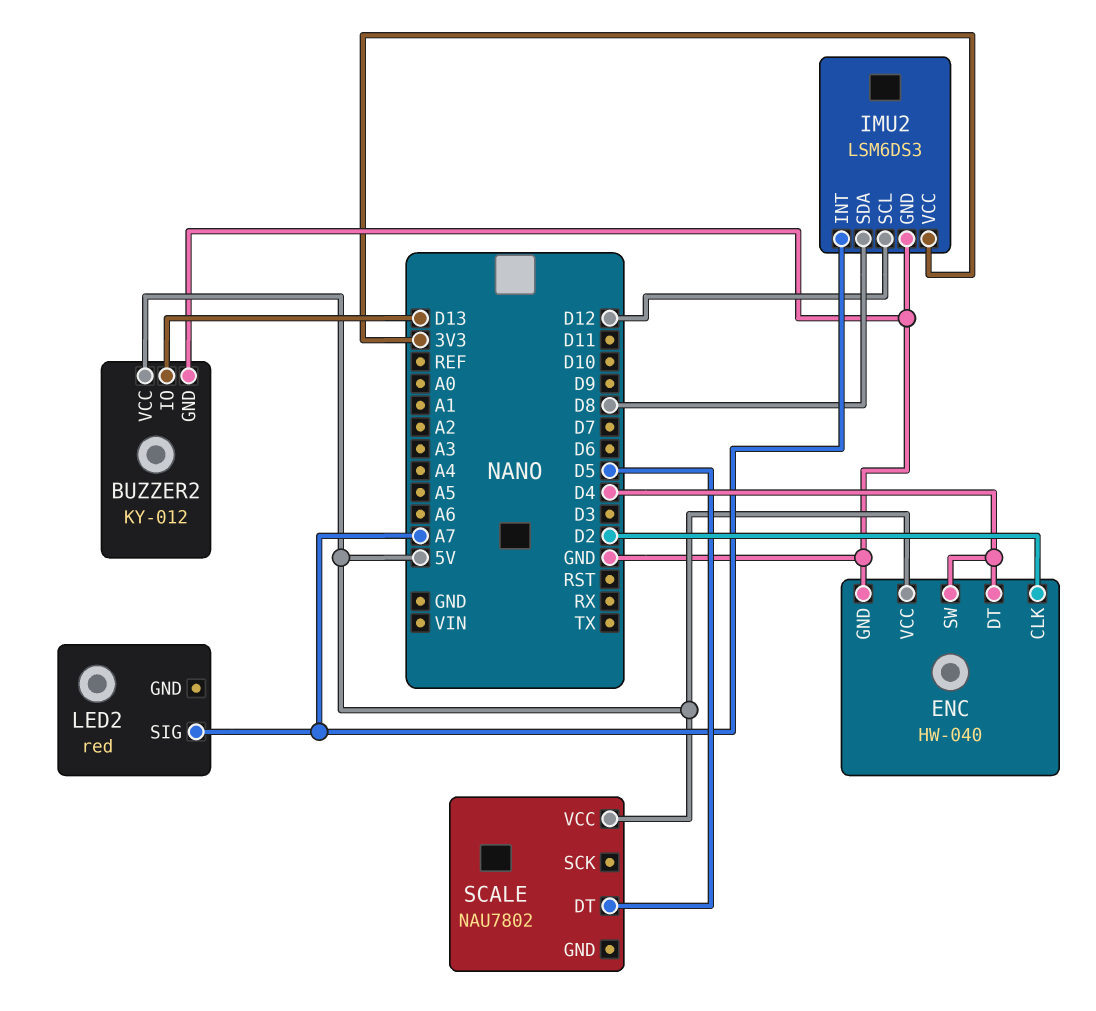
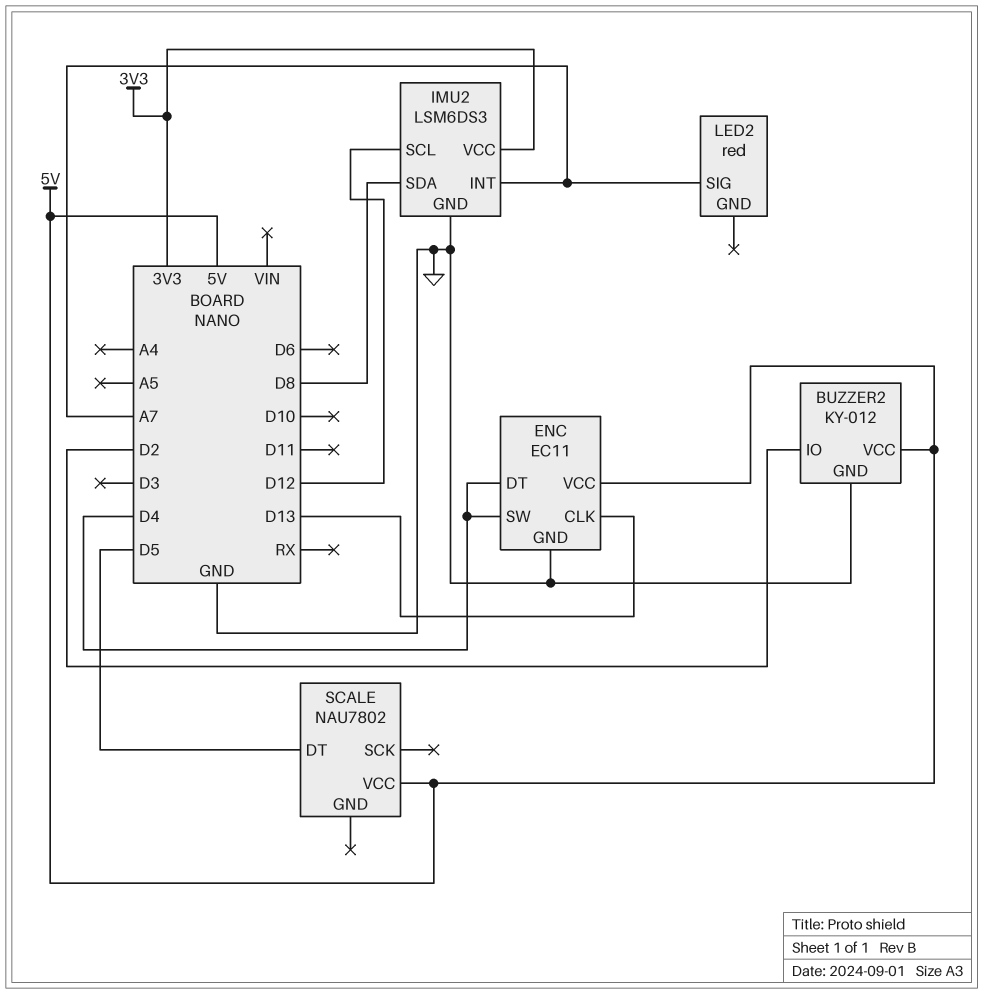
BUZZER2 pin IO: D13 -> D2
ENC: HW-040 -> EC11
ENC pin CLK: D2 -> D13

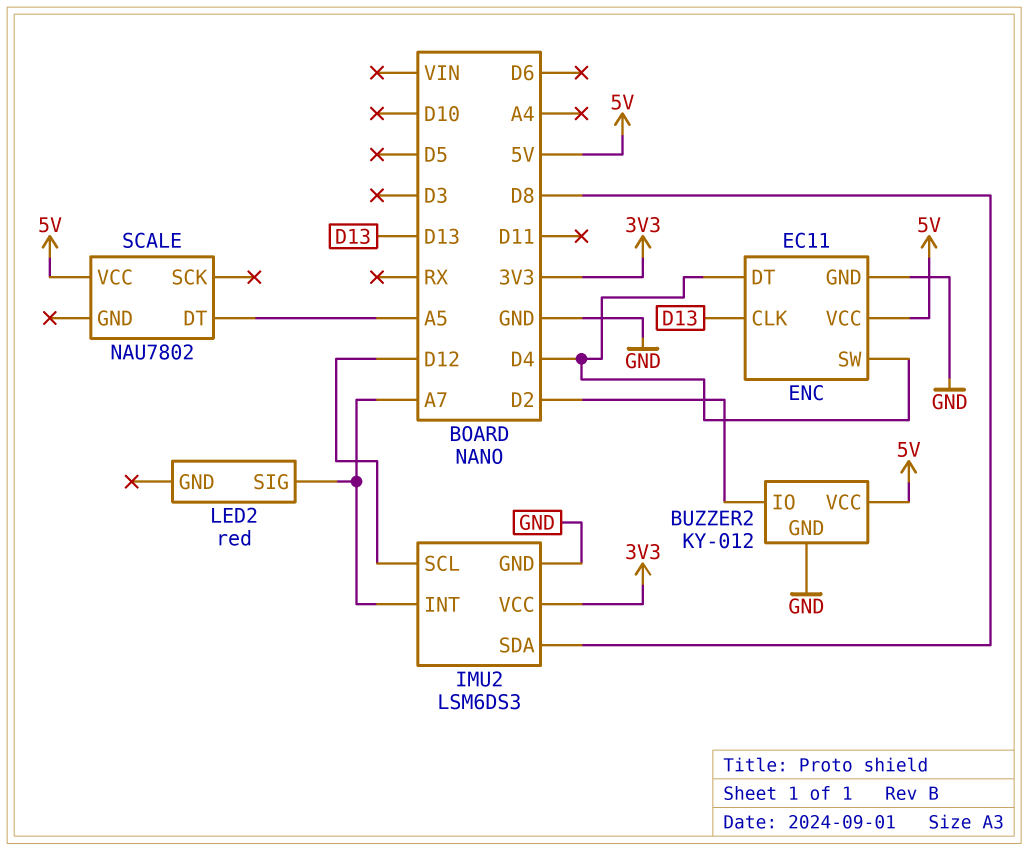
SCALE pin DT: D5 -> A5

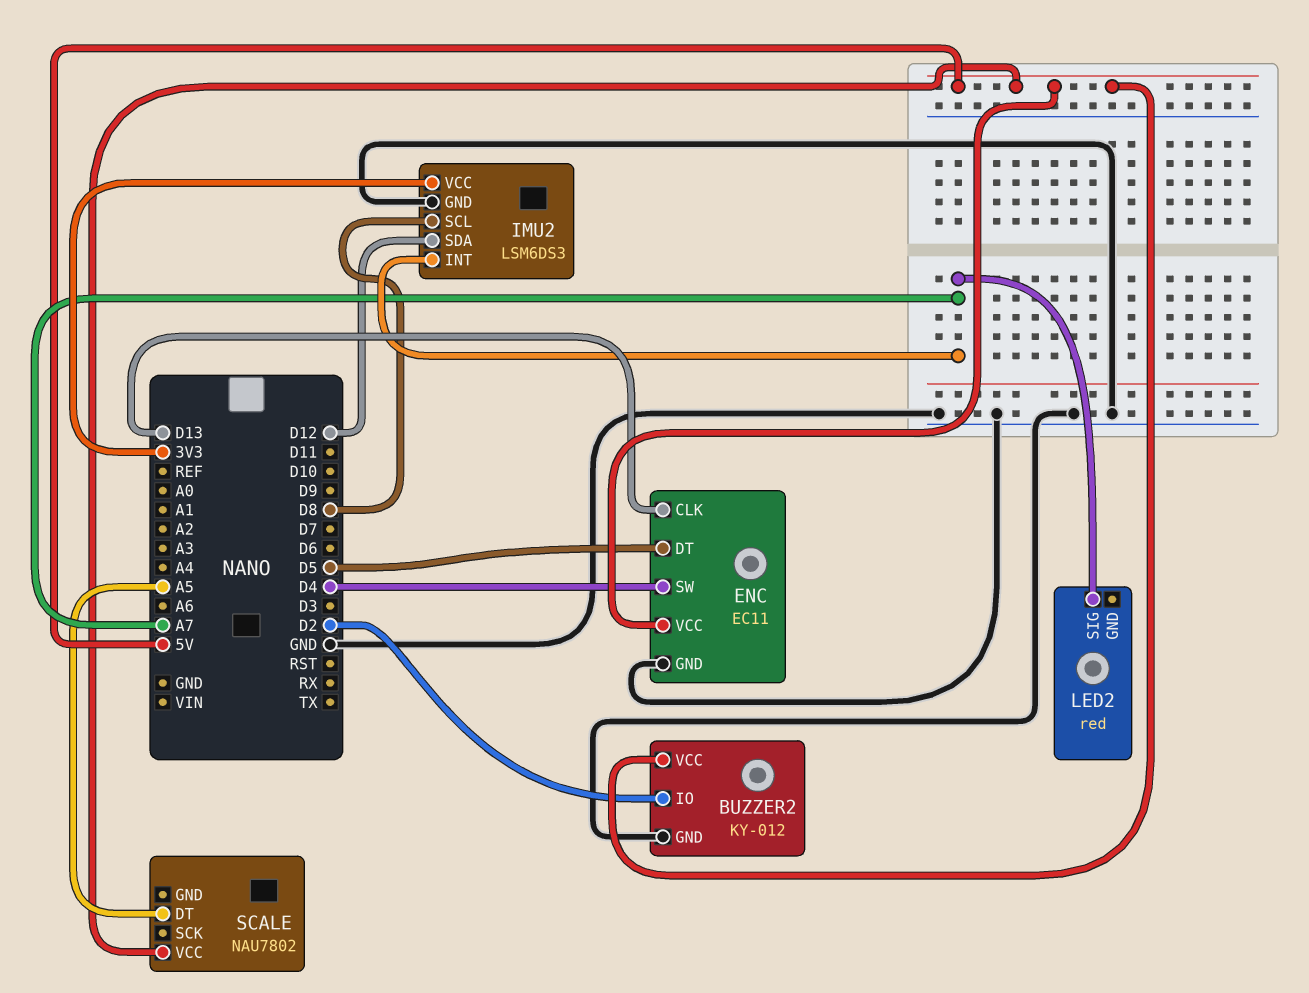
ENC pin DT: D4 -> D5
IMU2 pin SCL: D12 -> D8
IMU2 pin SDA: D8 -> D12

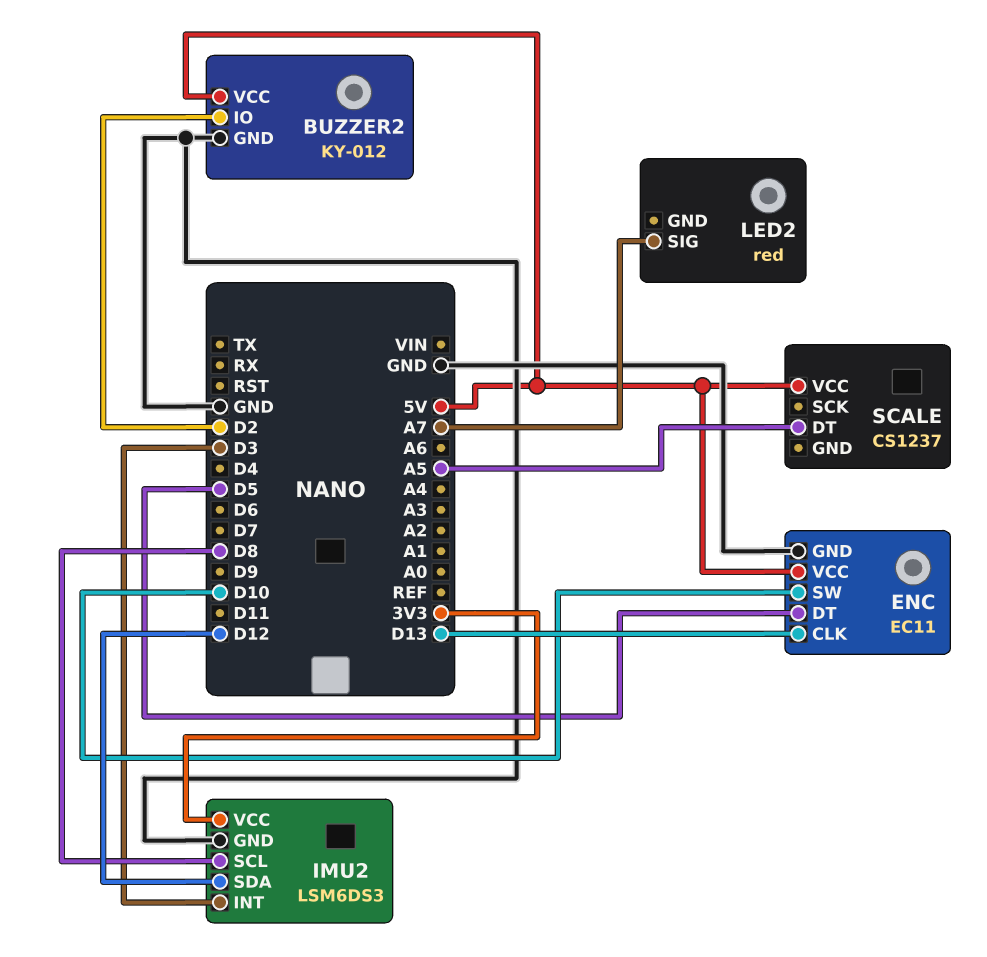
ENC pin SW: D4 -> D10
IMU2 pin INT: A7 -> D3
SCALE: NAU7802 -> CS1237

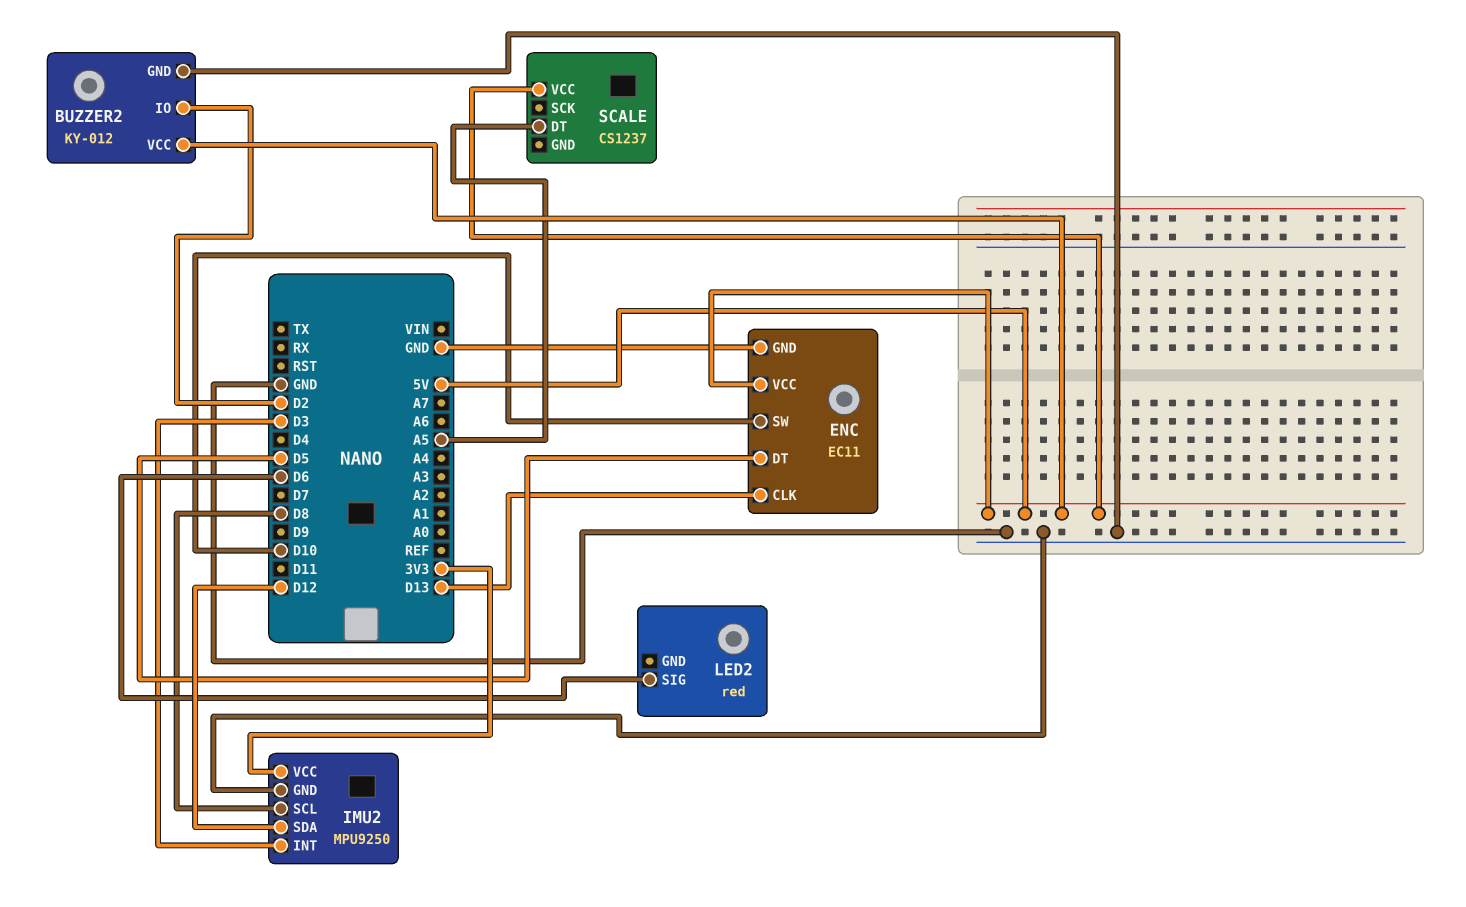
IMU2: LSM6DS3 -> MPU9250
LED2 pin SIG: A7 -> D6

